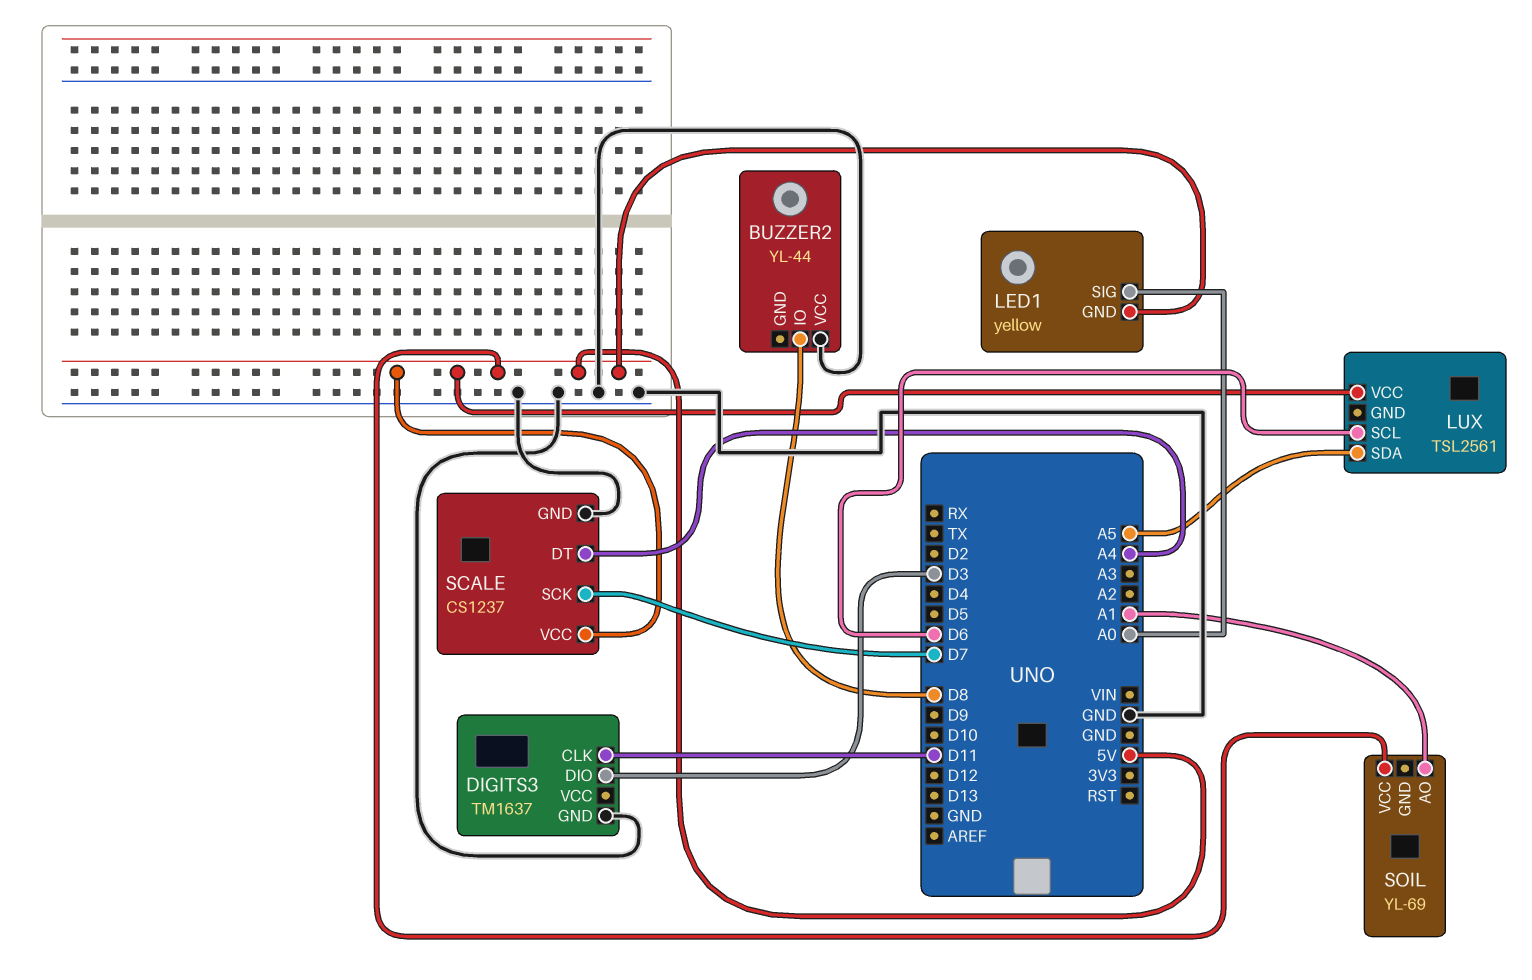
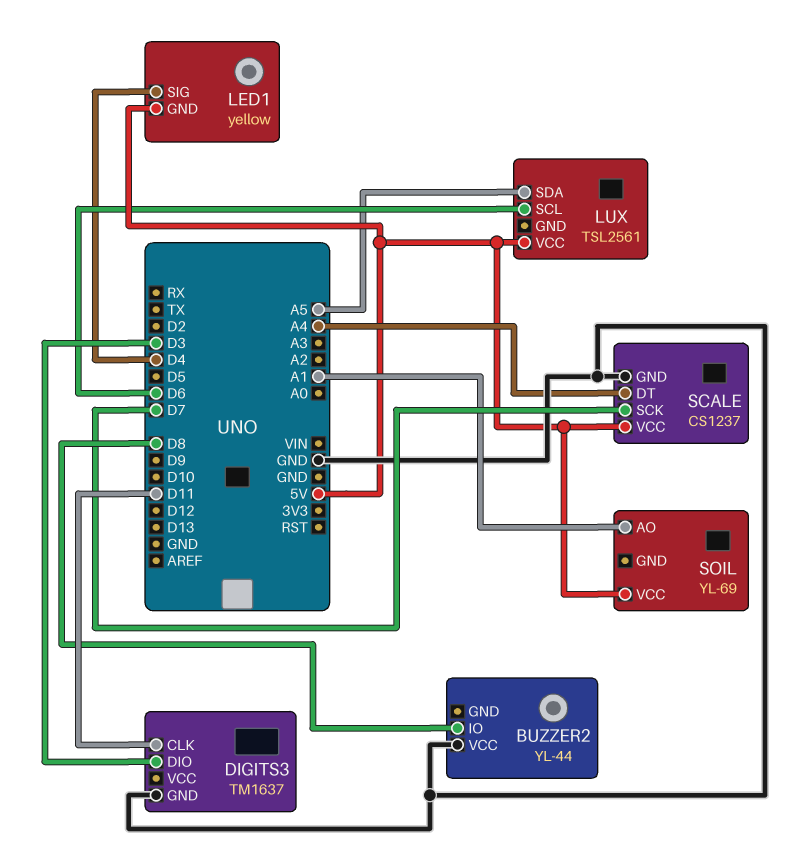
LED1 pin SIG: A0 -> D4

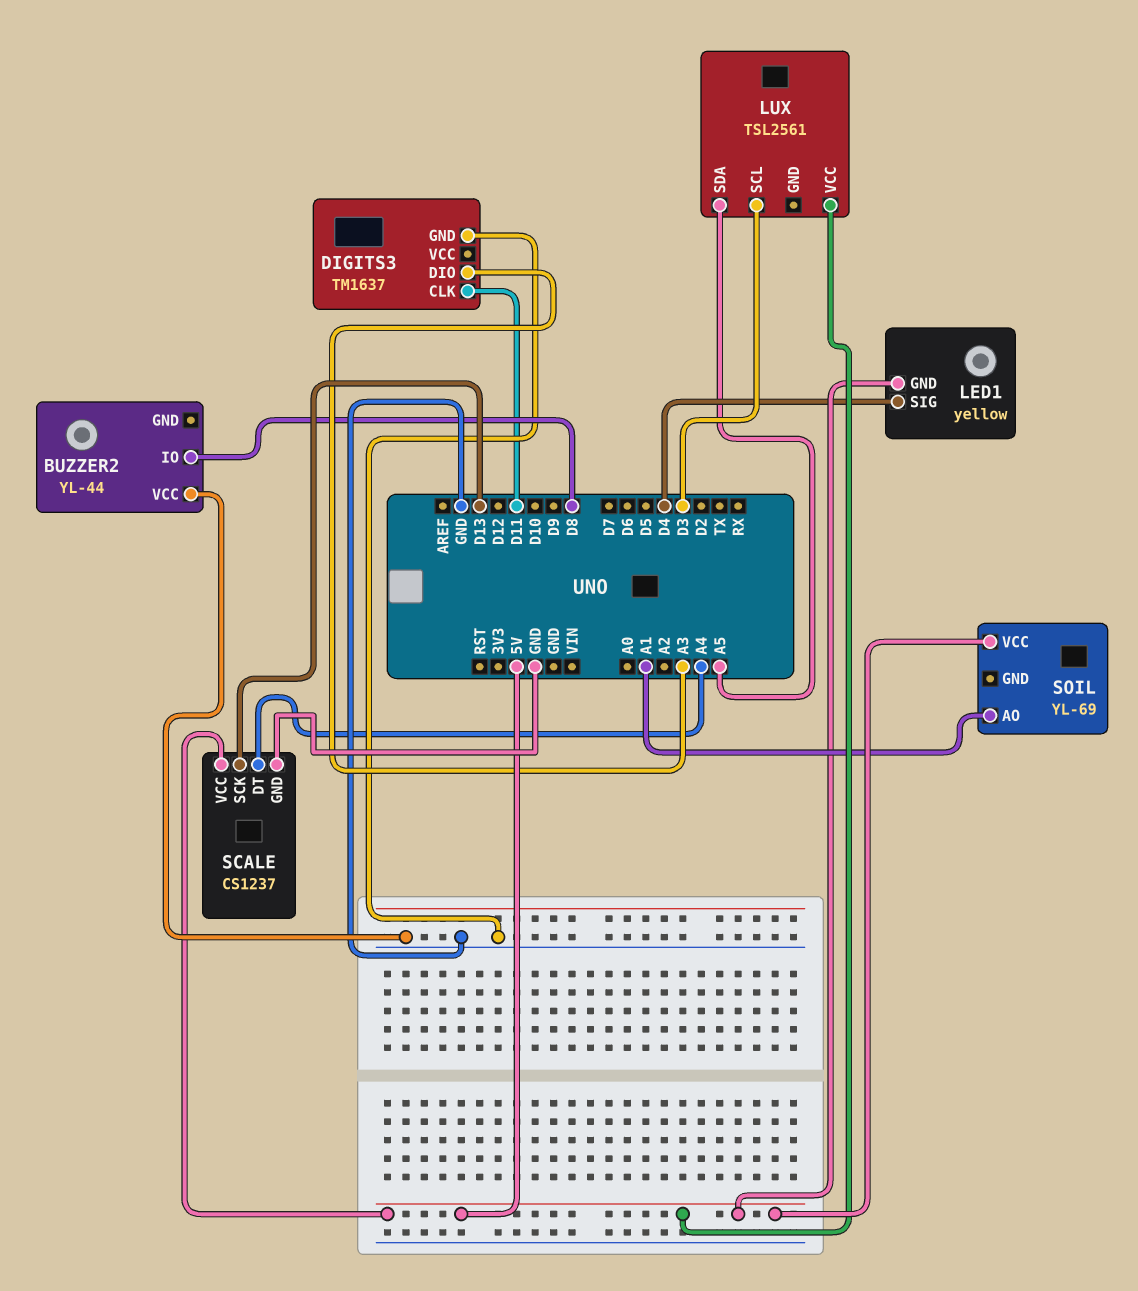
DIGITS3 pin DIO: D3 -> A3
LUX pin SCL: D6 -> D3
SCALE pin SCK: D7 -> D13

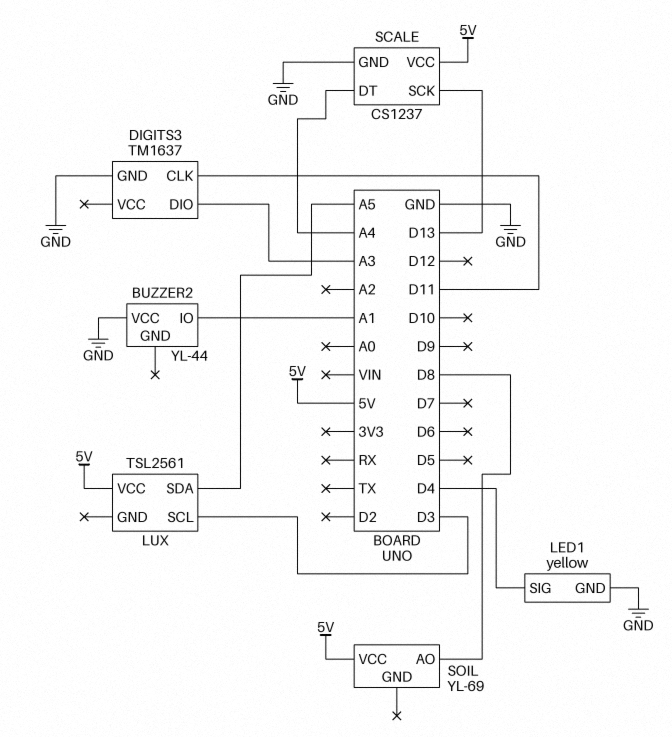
BUZZER2 pin IO: D8 -> A1
LED1 pin GND: 5V -> GND
SOIL pin AO: A1 -> D8

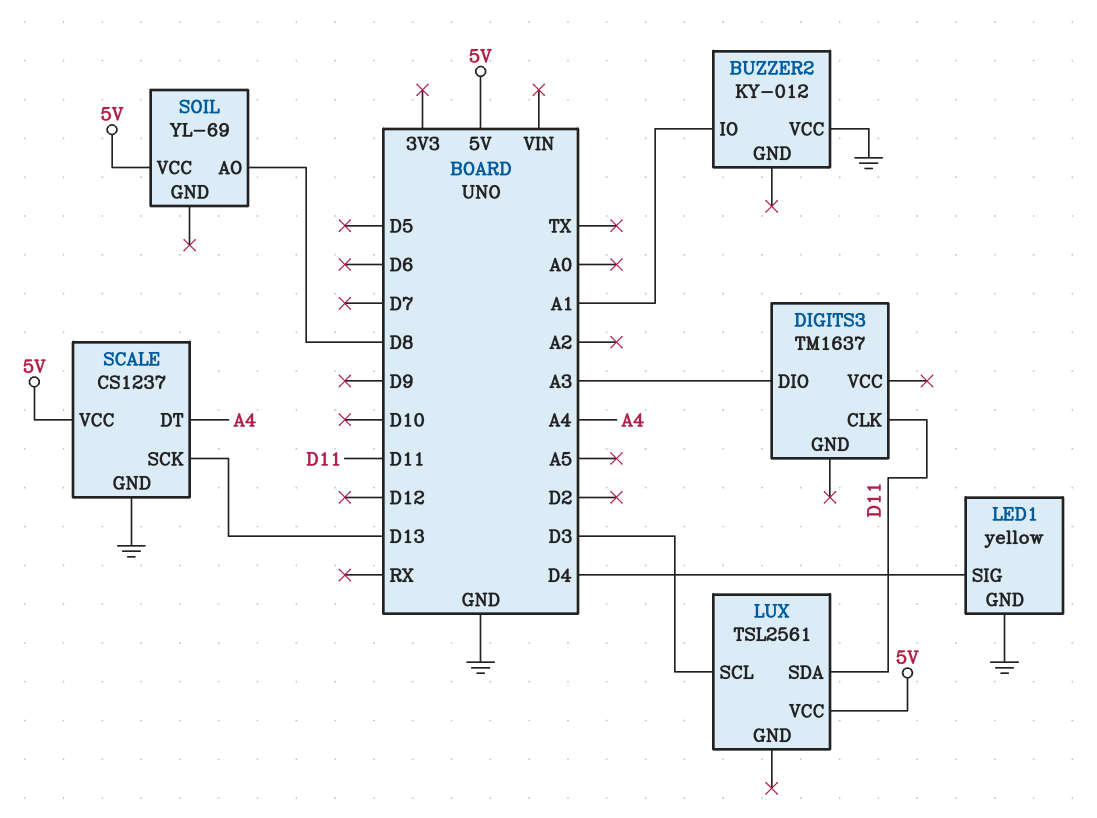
BUZZER2: YL-44 -> KY-012
DIGITS3 pin GND: GND -> none
LUX pin SDA: A5 -> D11

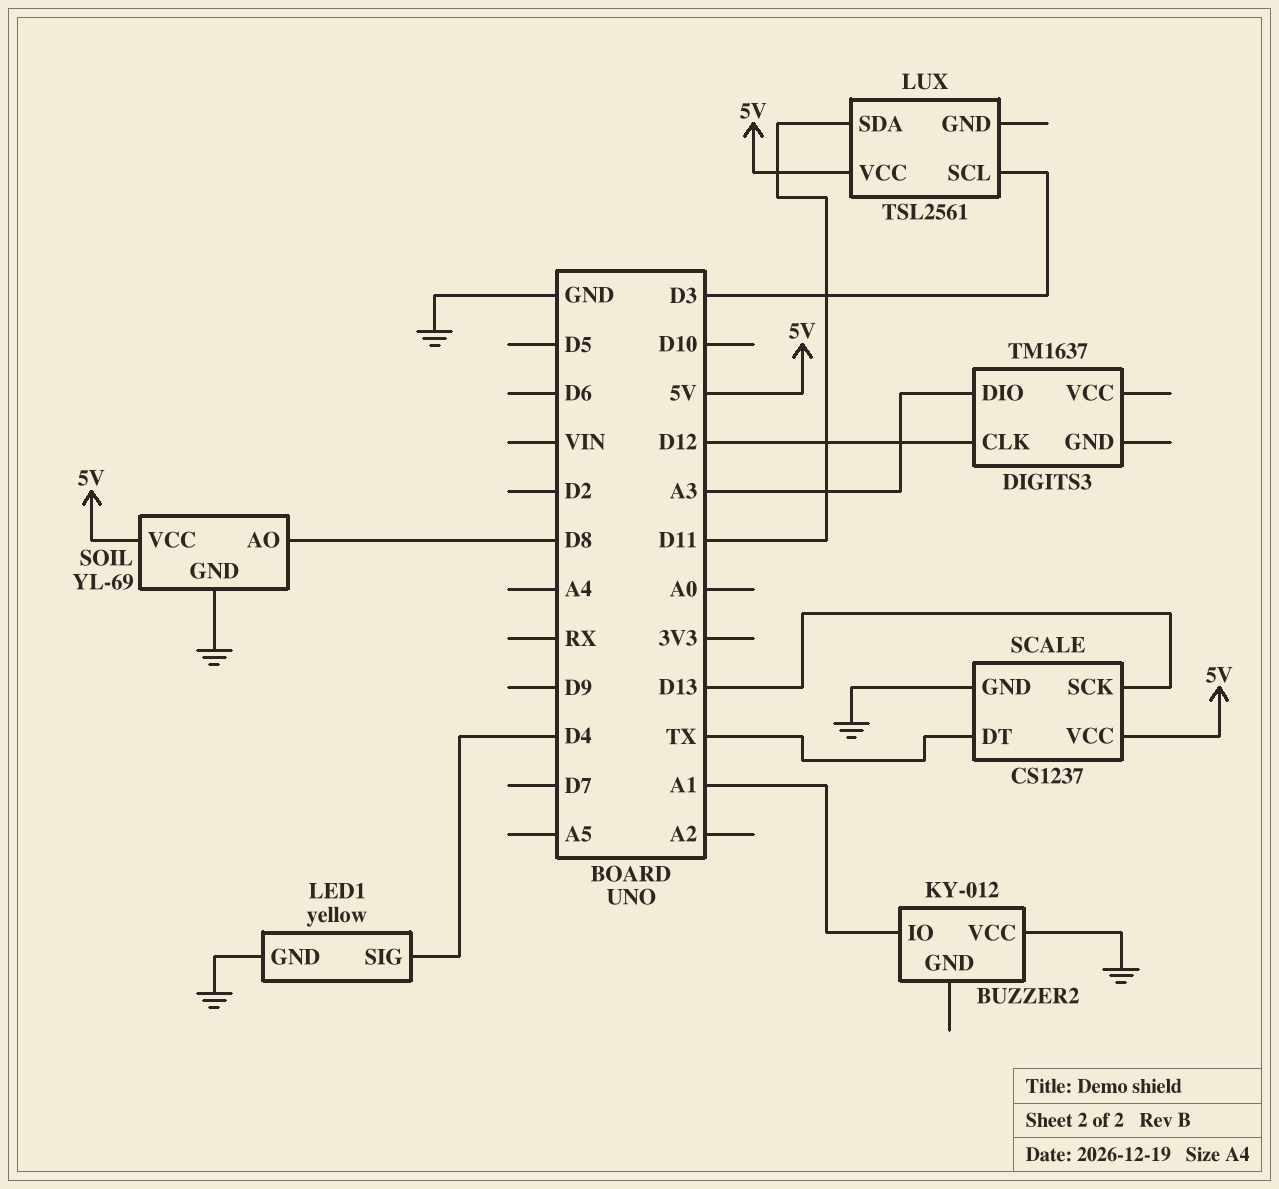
DIGITS3 pin CLK: D11 -> D12
SCALE pin DT: A4 -> TX
SOIL pin GND: none -> GND

